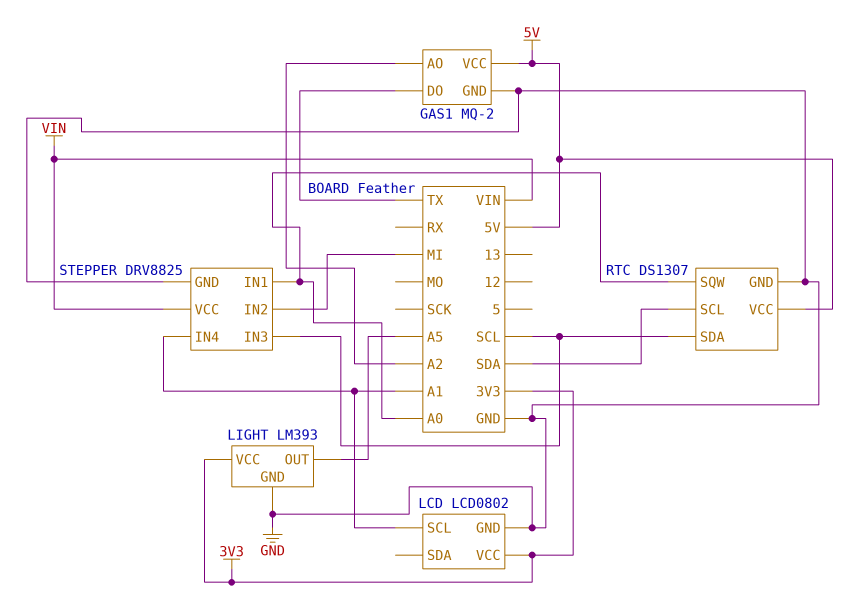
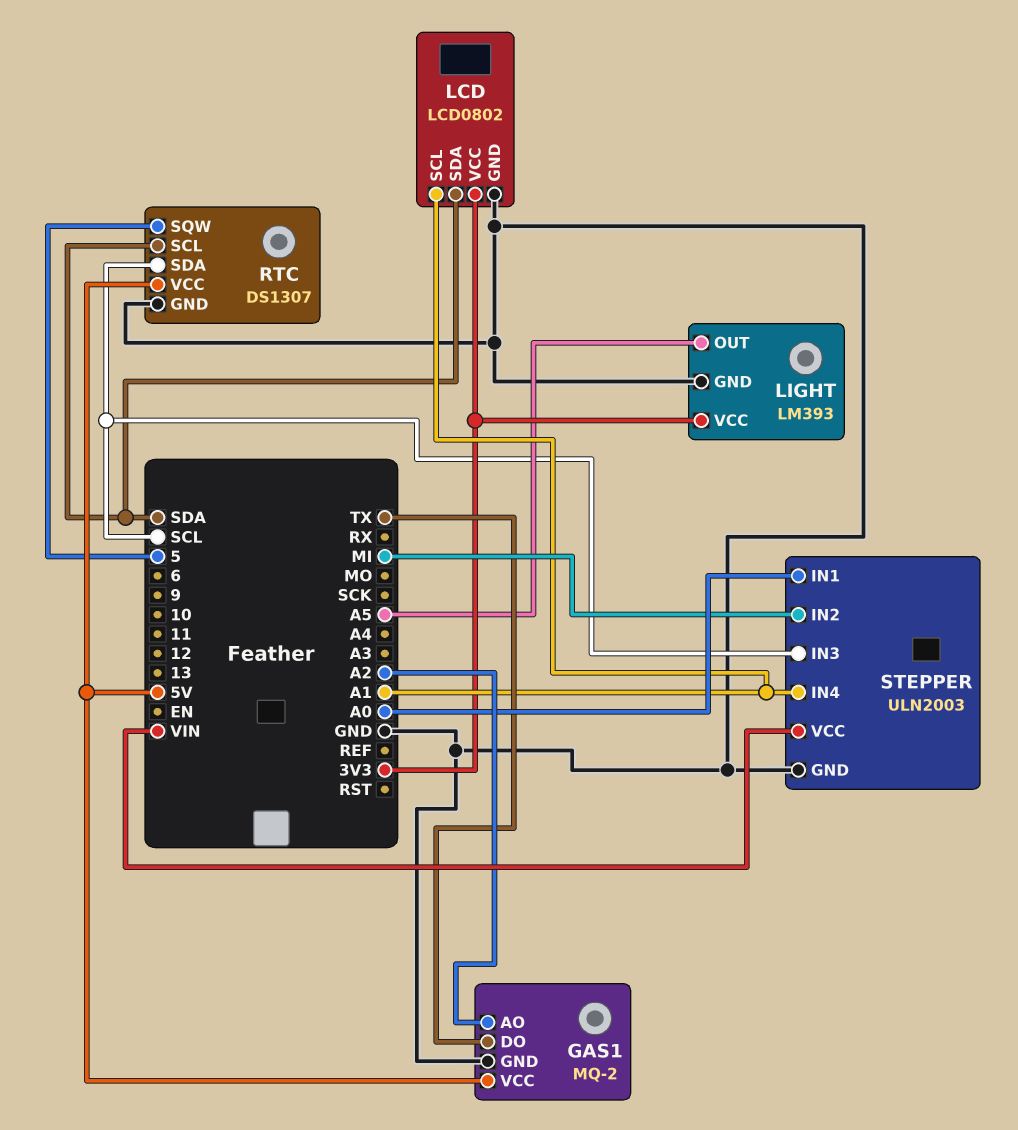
LCD pin SDA: none -> SDA
RTC pin SQW: A0 -> 5
STEPPER: DRV8825 -> ULN2003

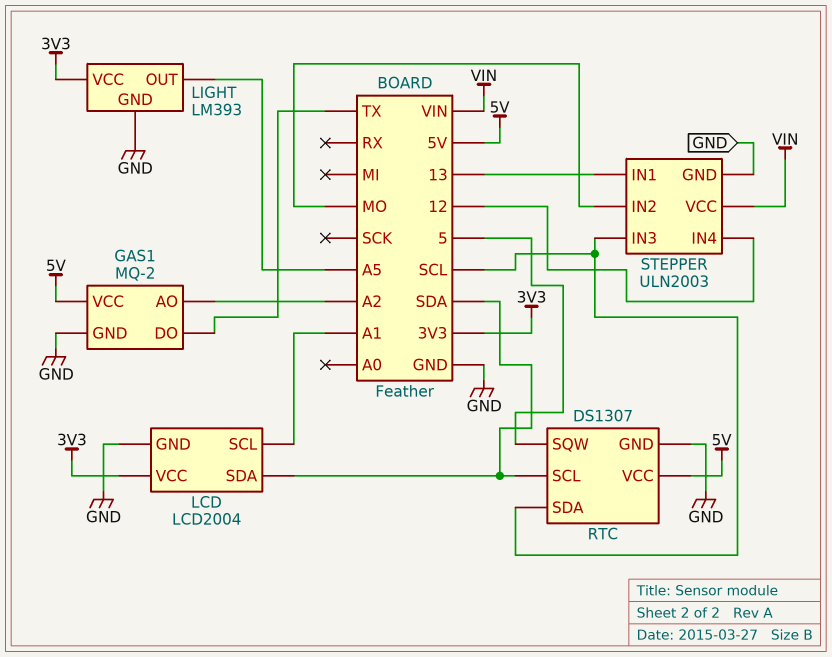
LCD: LCD0802 -> LCD2004
STEPPER pin IN1: A0 -> 13
STEPPER pin IN2: MI -> MO
STEPPER pin IN4: A1 -> 12

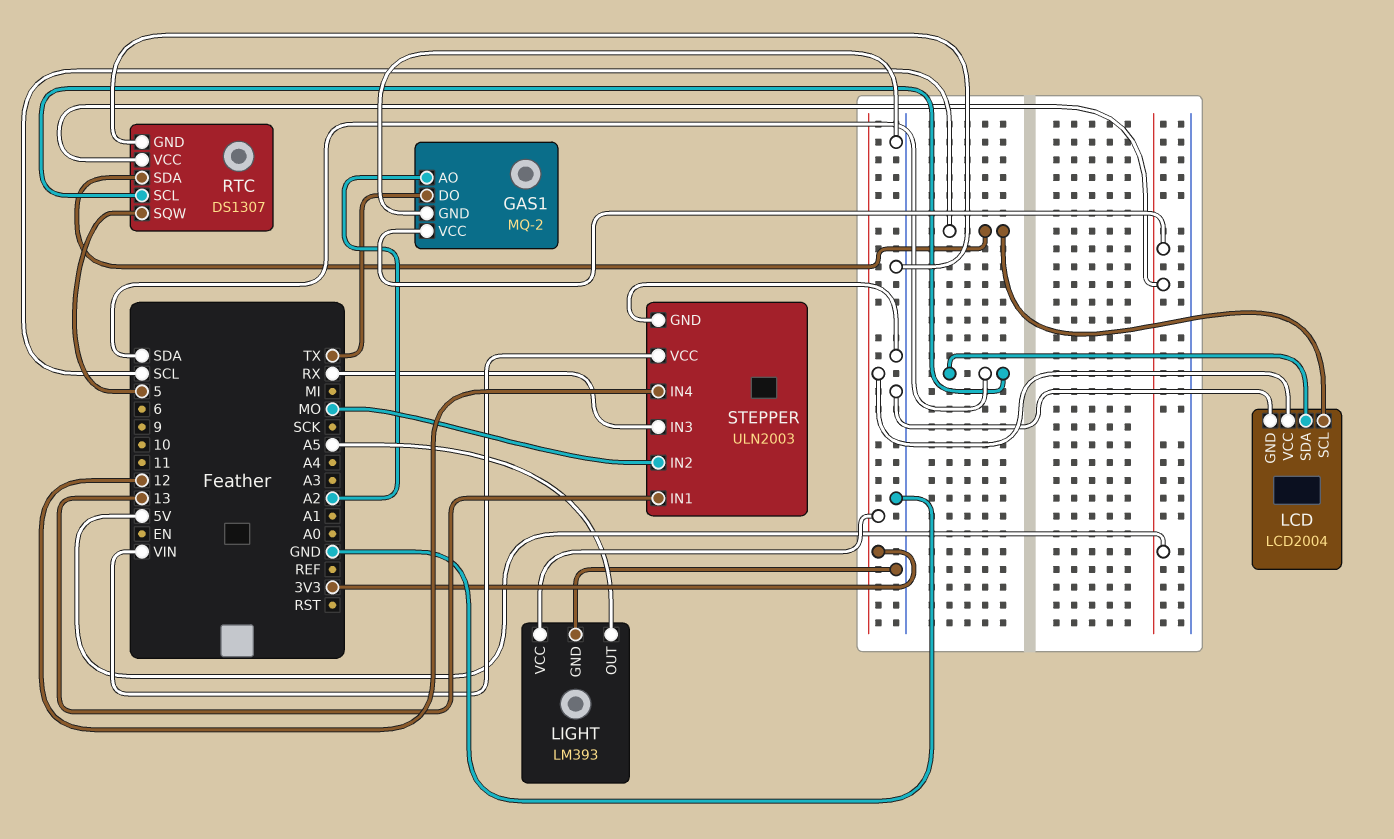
LCD pin SCL: A1 -> SCL
STEPPER pin IN3: SCL -> RX

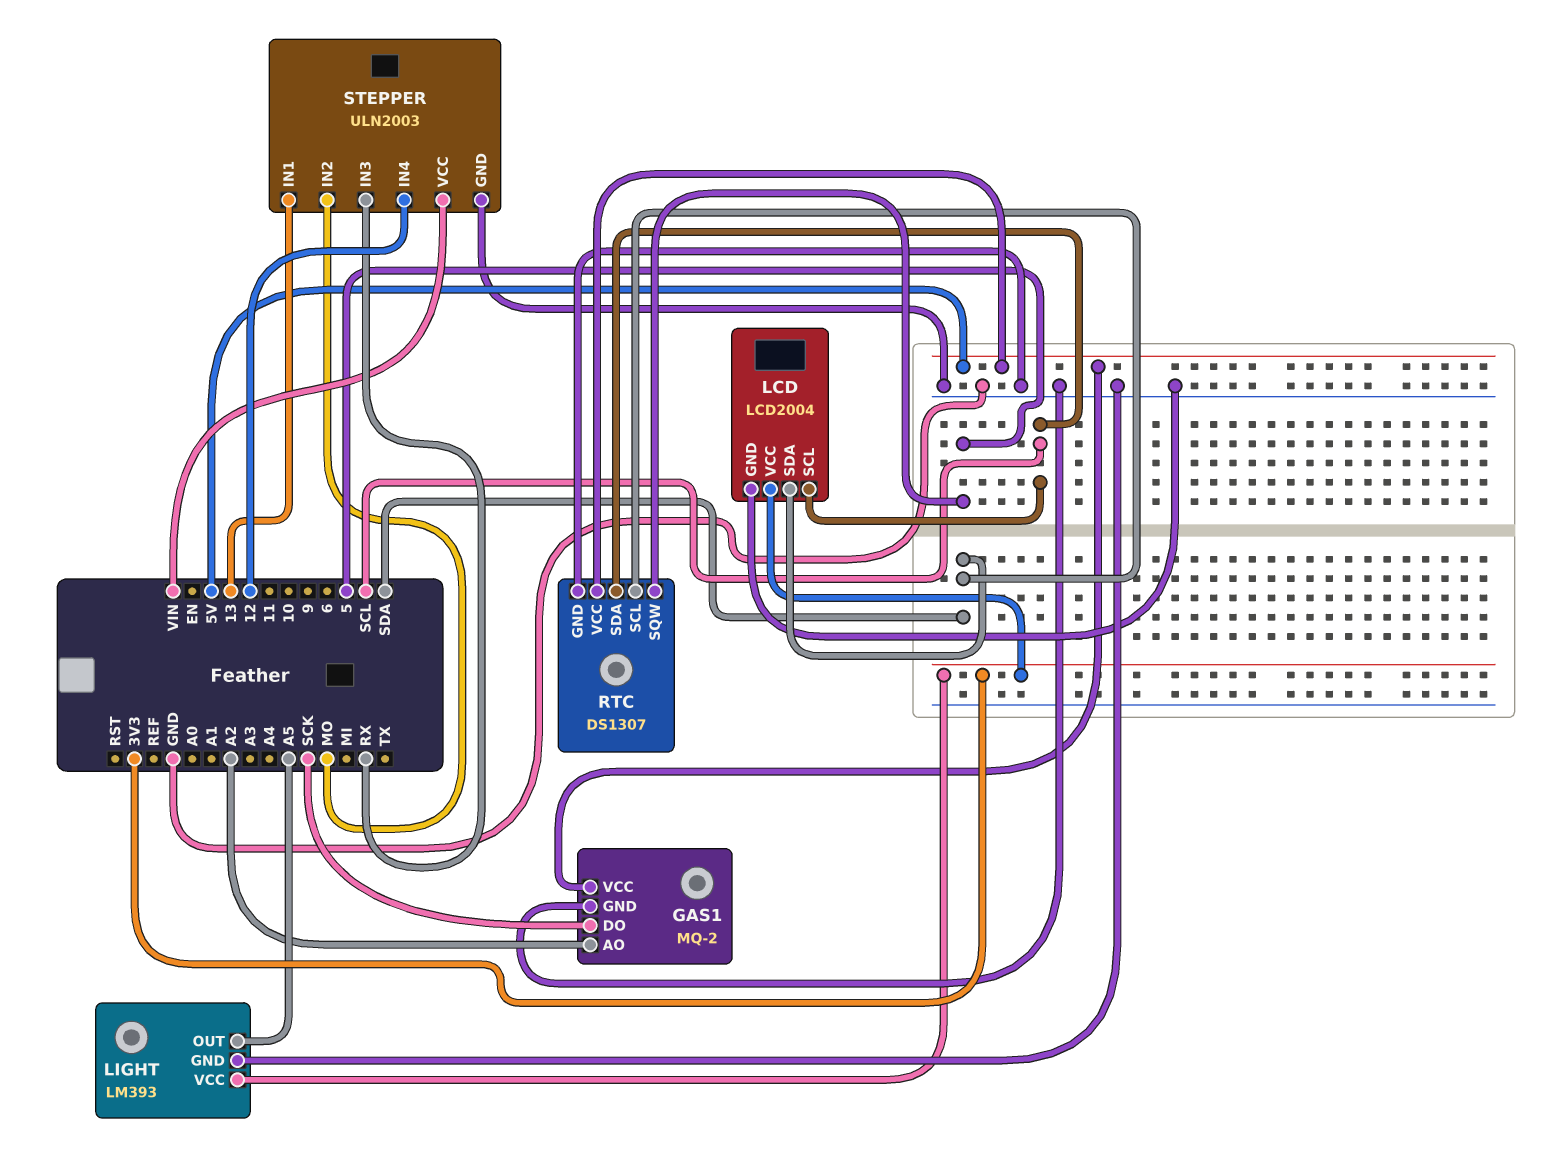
GAS1 pin DO: TX -> SCK

